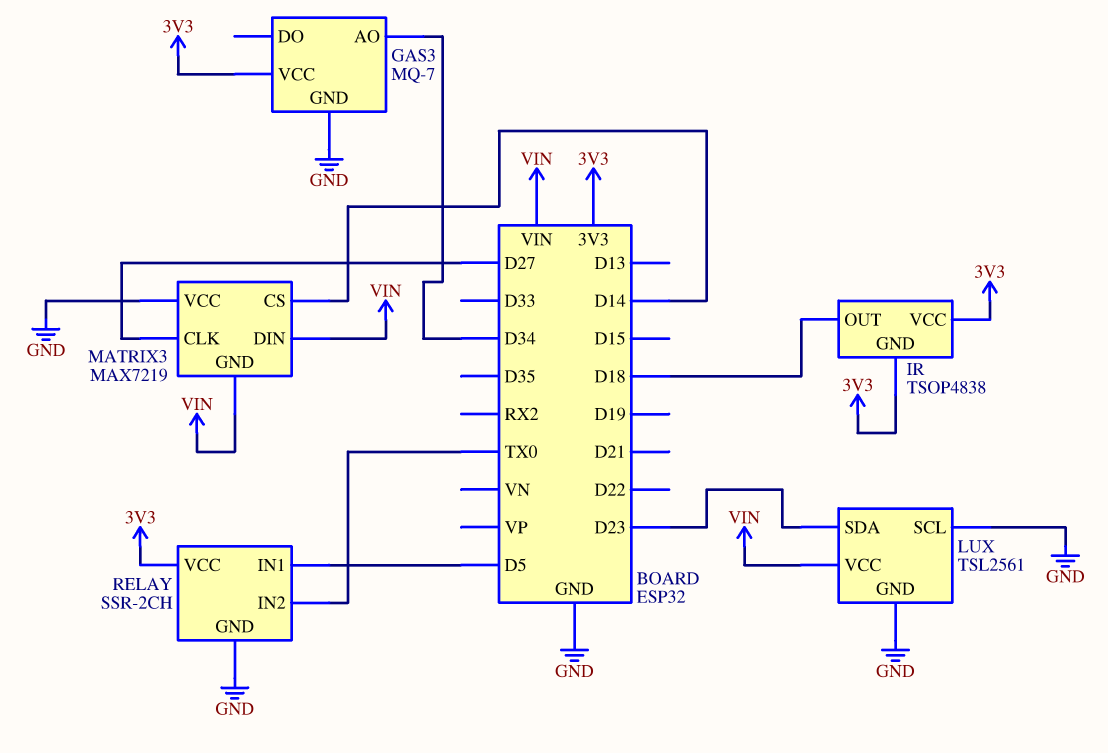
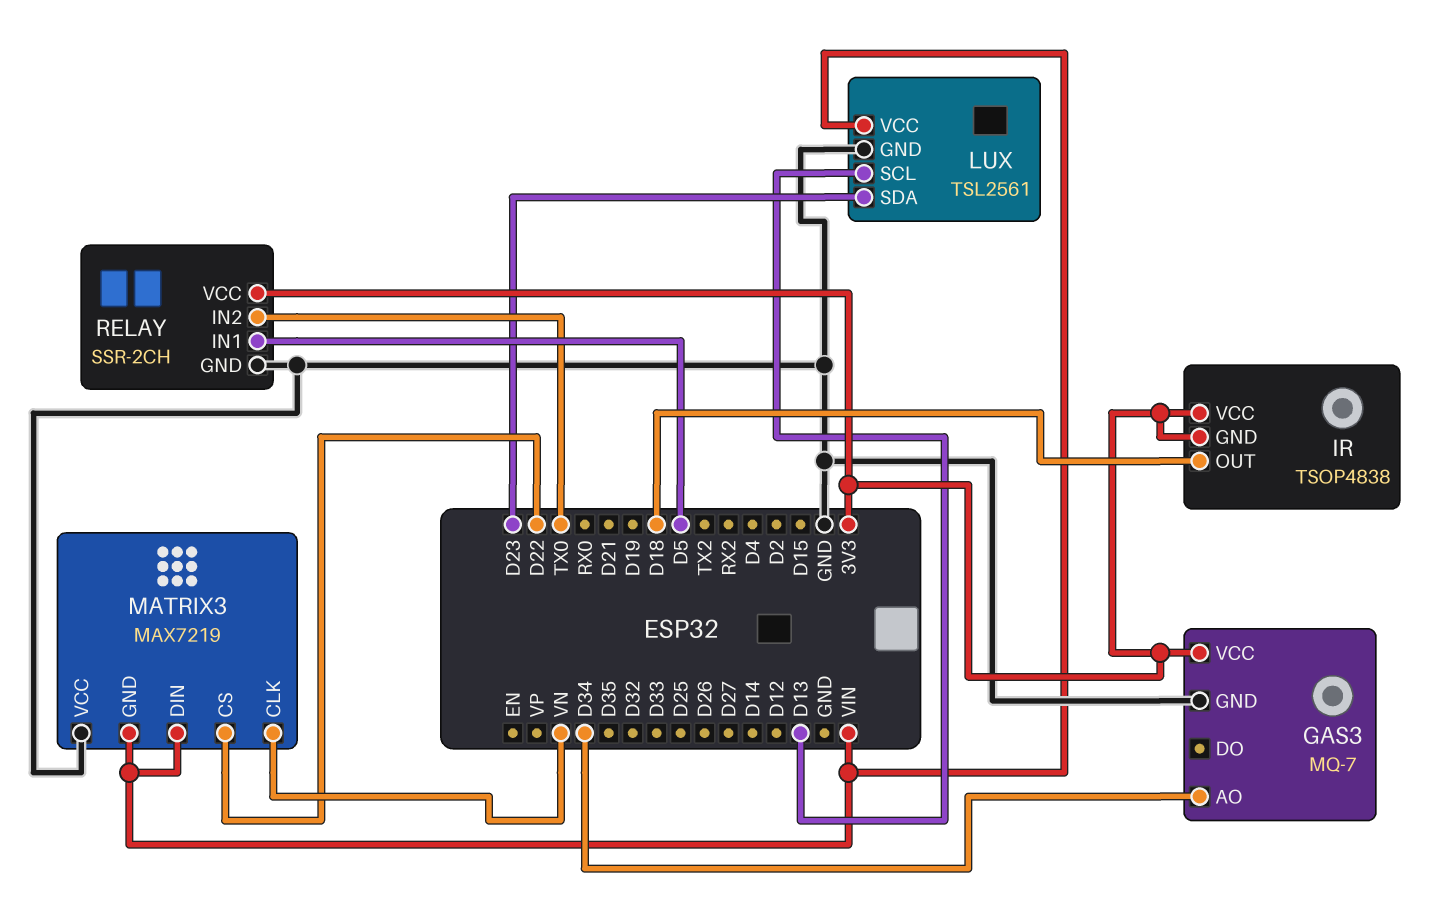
LUX pin SCL: GND -> D13
MATRIX3 pin CLK: D27 -> VN
MATRIX3 pin CS: D14 -> D22

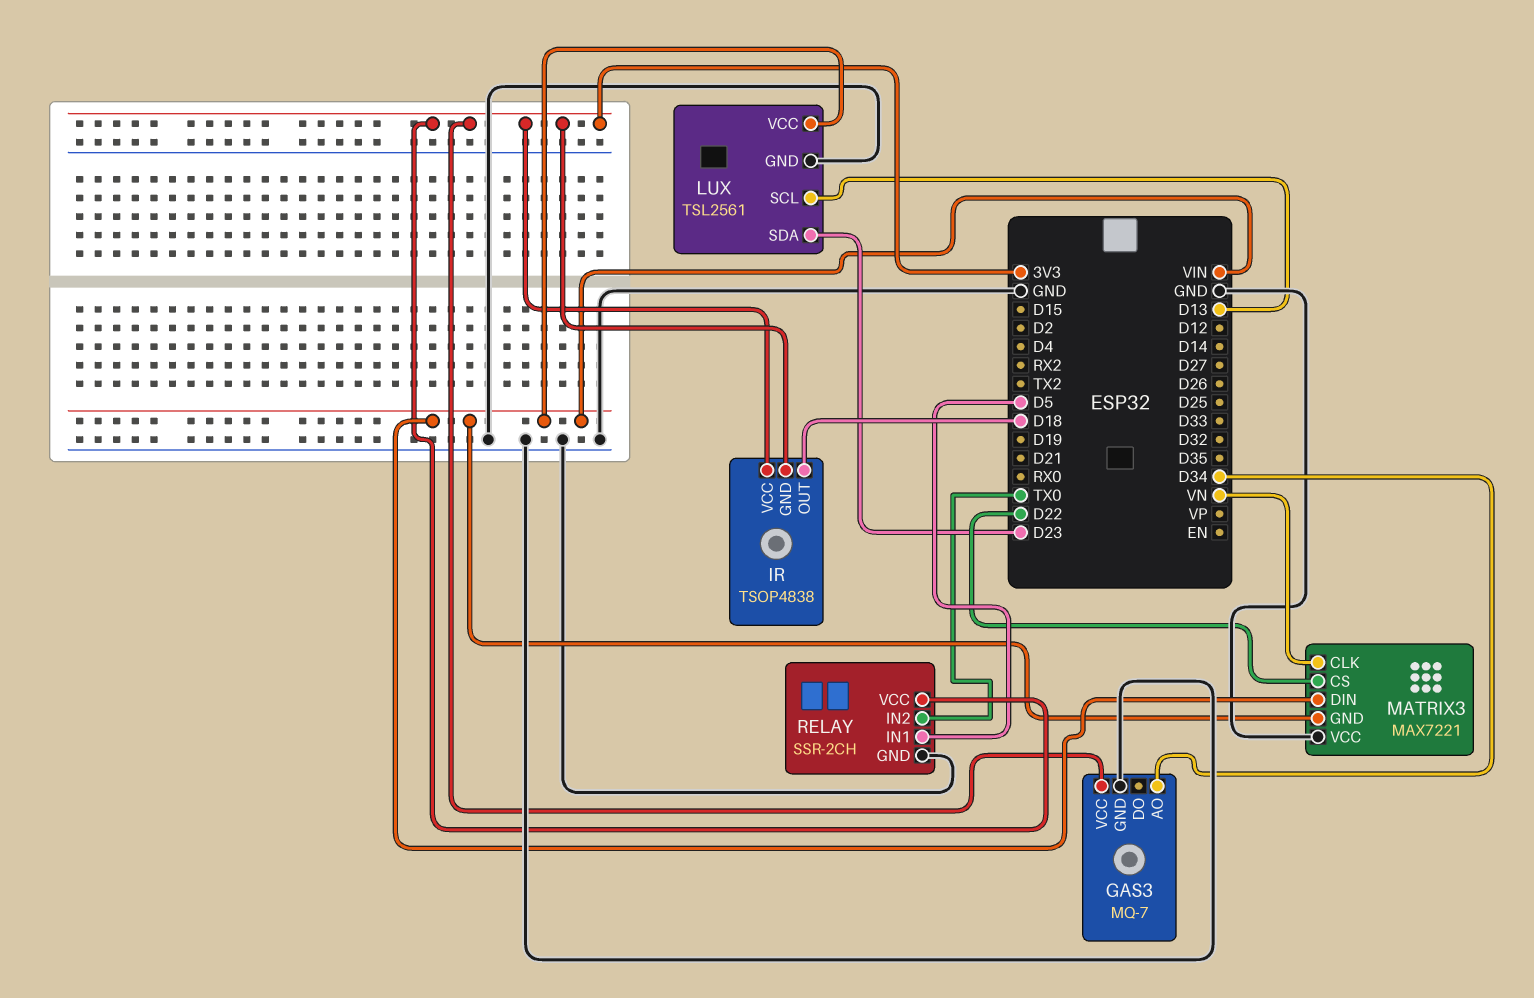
MATRIX3: MAX7219 -> MAX7221

